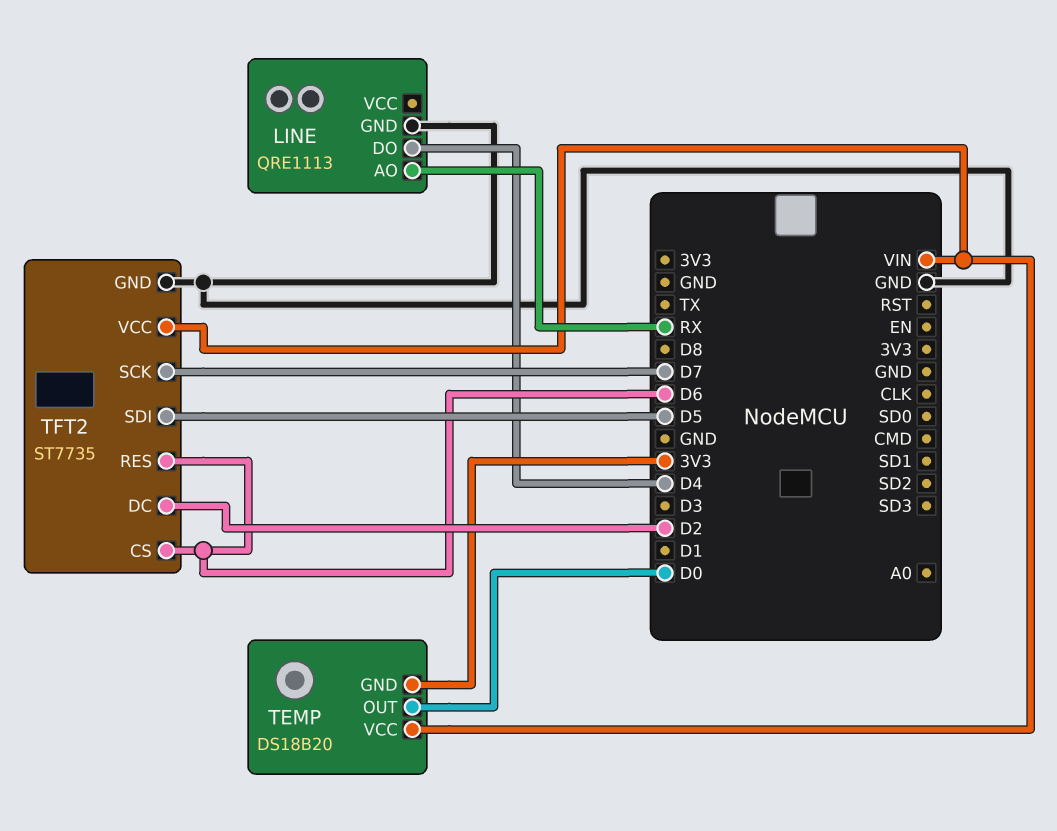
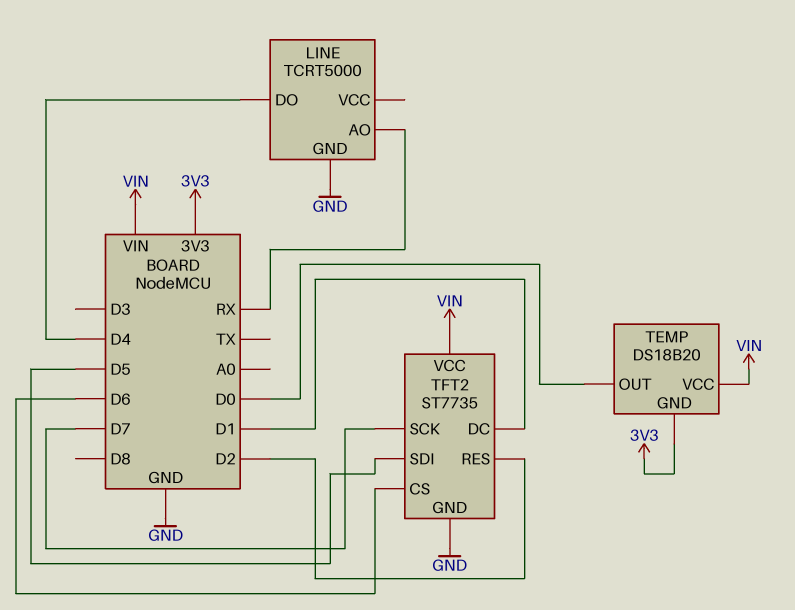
LINE: QRE1113 -> TCRT5000
TFT2 pin DC: D2 -> D1
TFT2 pin RES: D6 -> D2

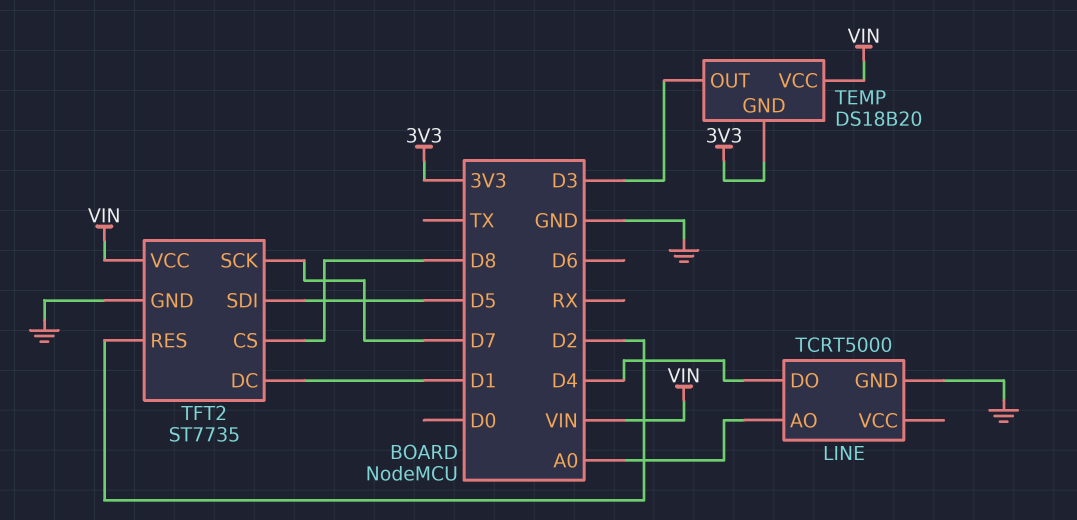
LINE pin AO: RX -> A0
TEMP pin OUT: D0 -> D3
TFT2 pin CS: D6 -> D8

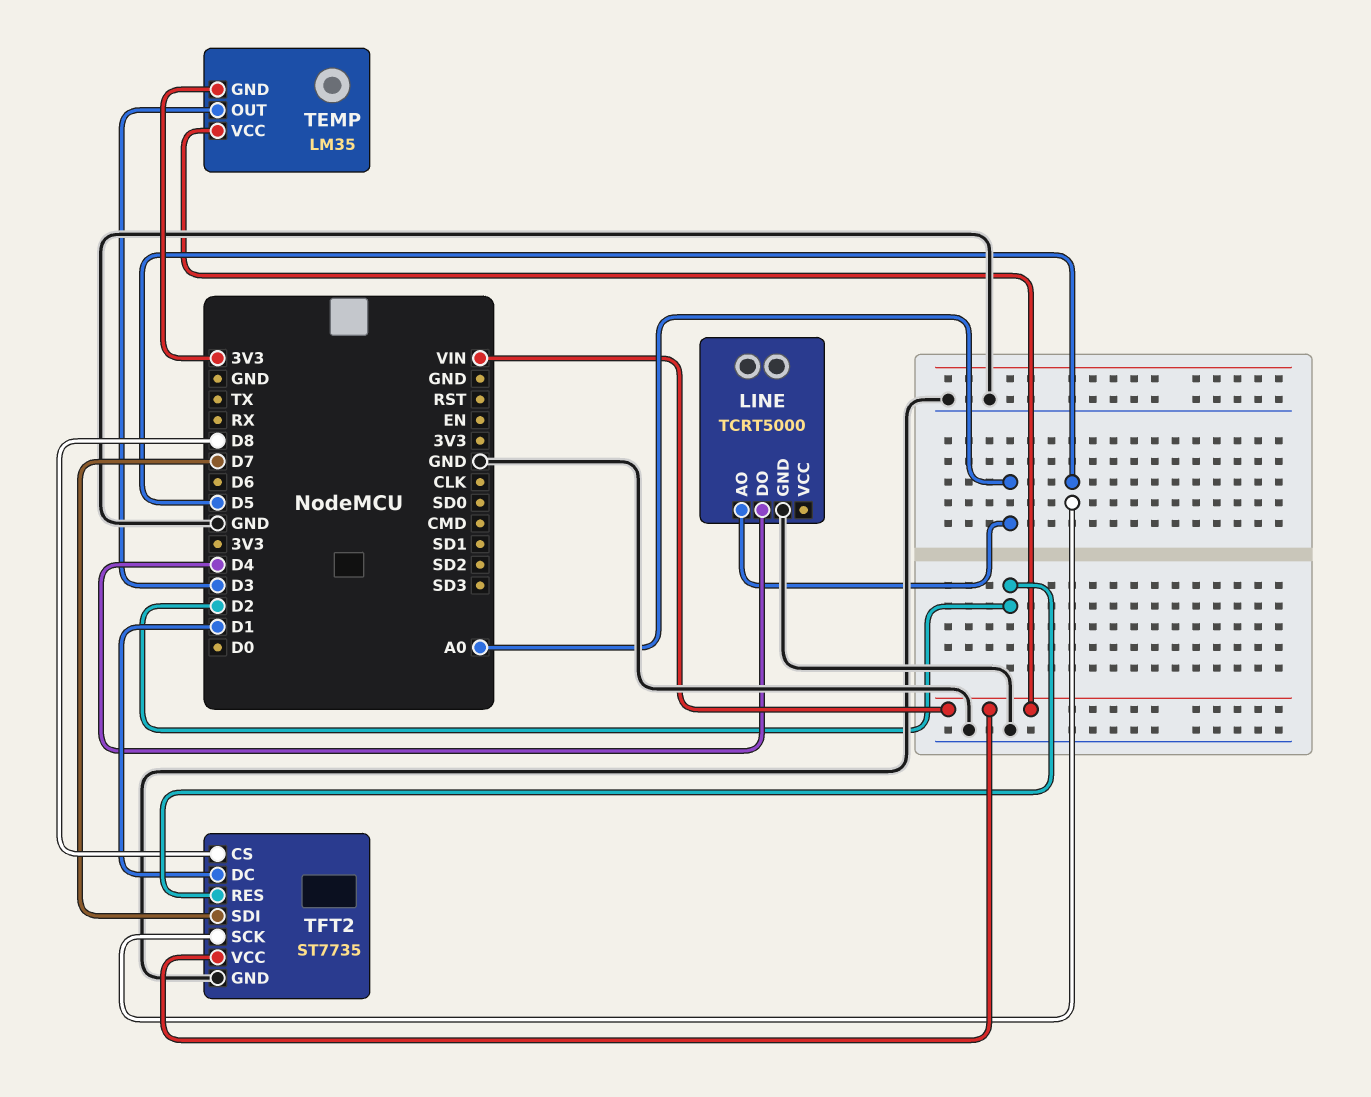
TEMP: DS18B20 -> LM35
TFT2 pin SCK: D7 -> D5
TFT2 pin SDI: D5 -> D7

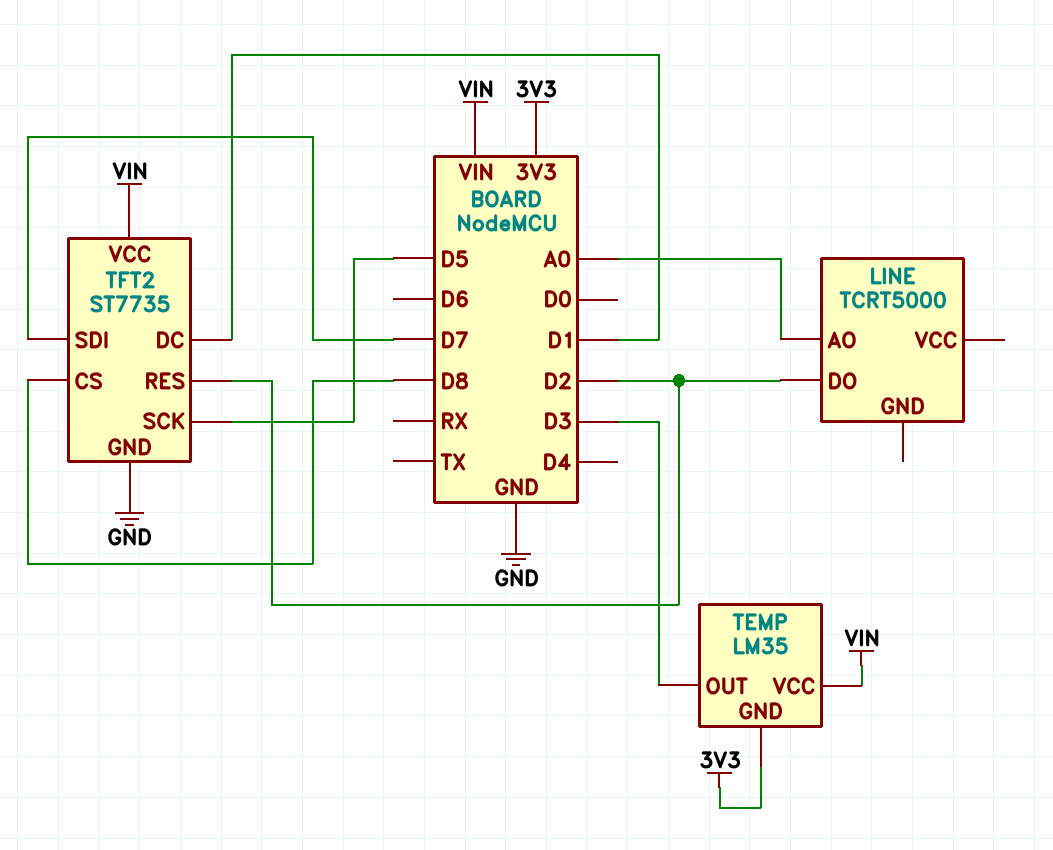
LINE pin DO: D4 -> D2
LINE pin GND: GND -> none

